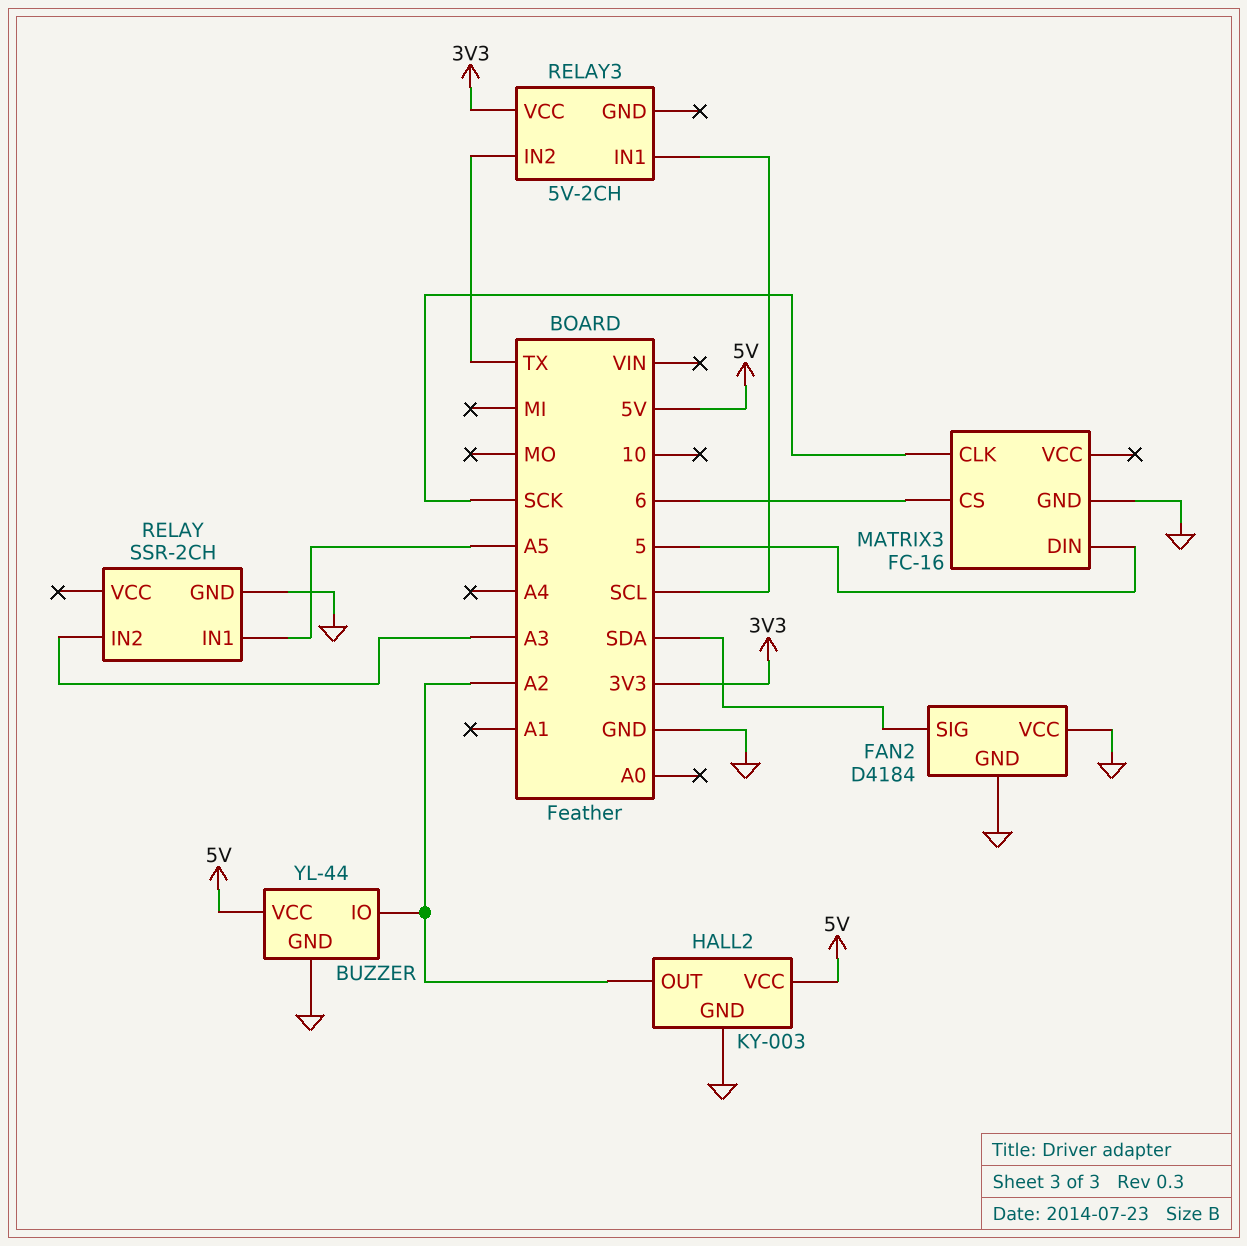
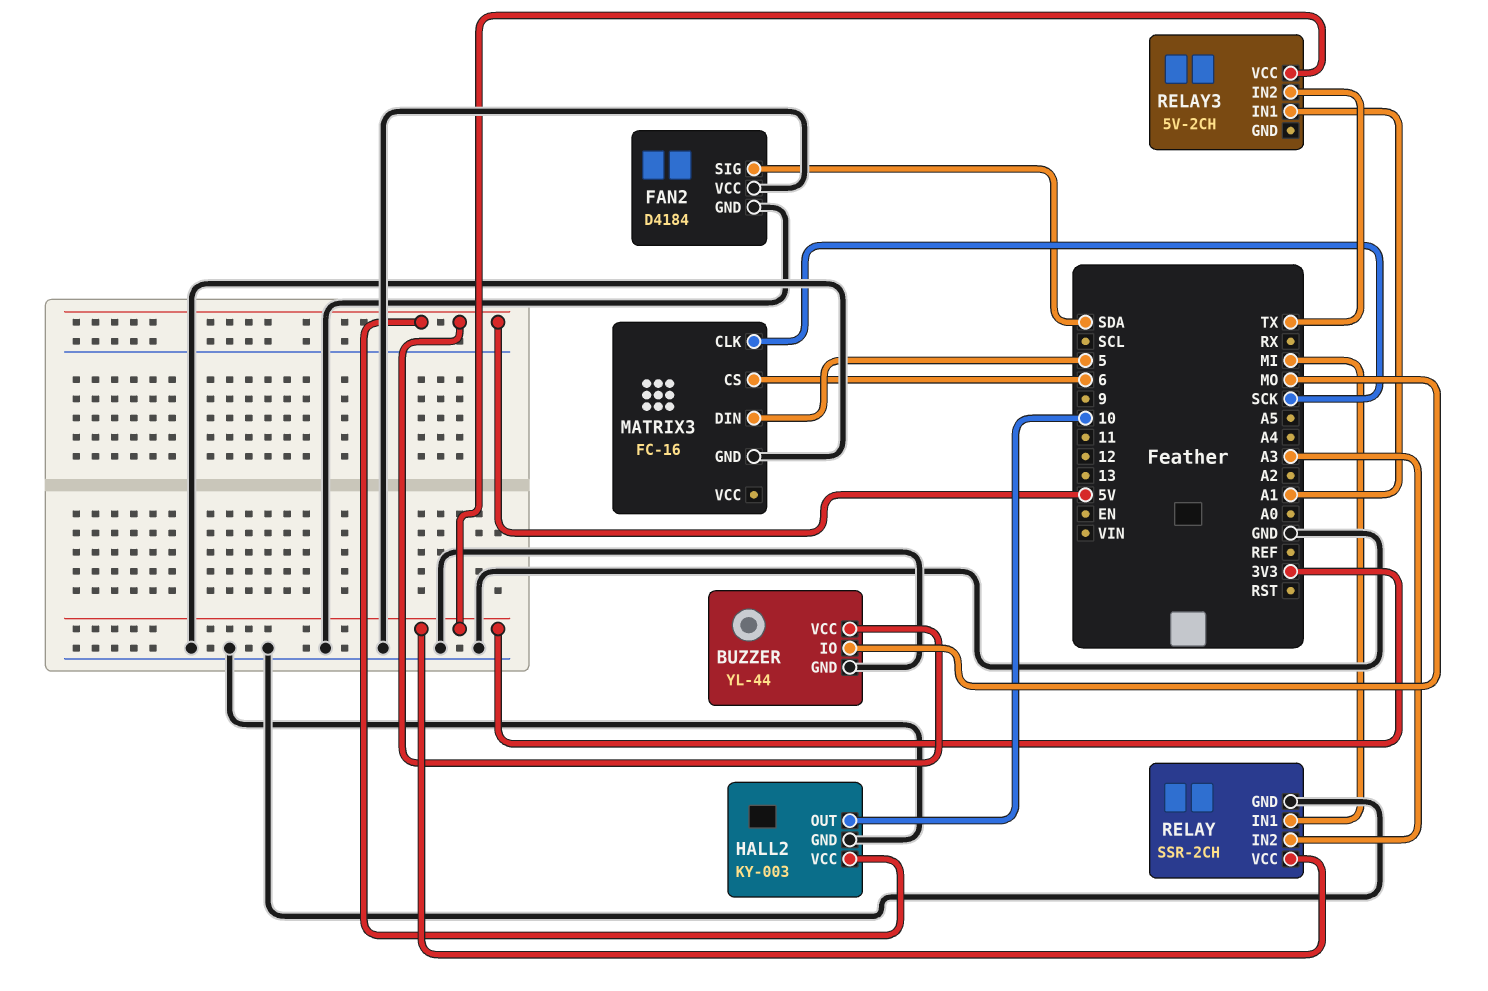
BUZZER pin IO: A2 -> MO
HALL2 pin OUT: A2 -> 10
RELAY pin IN1: A5 -> MI
RELAY pin VCC: none -> 3V3
RELAY3 pin IN1: SCL -> A1

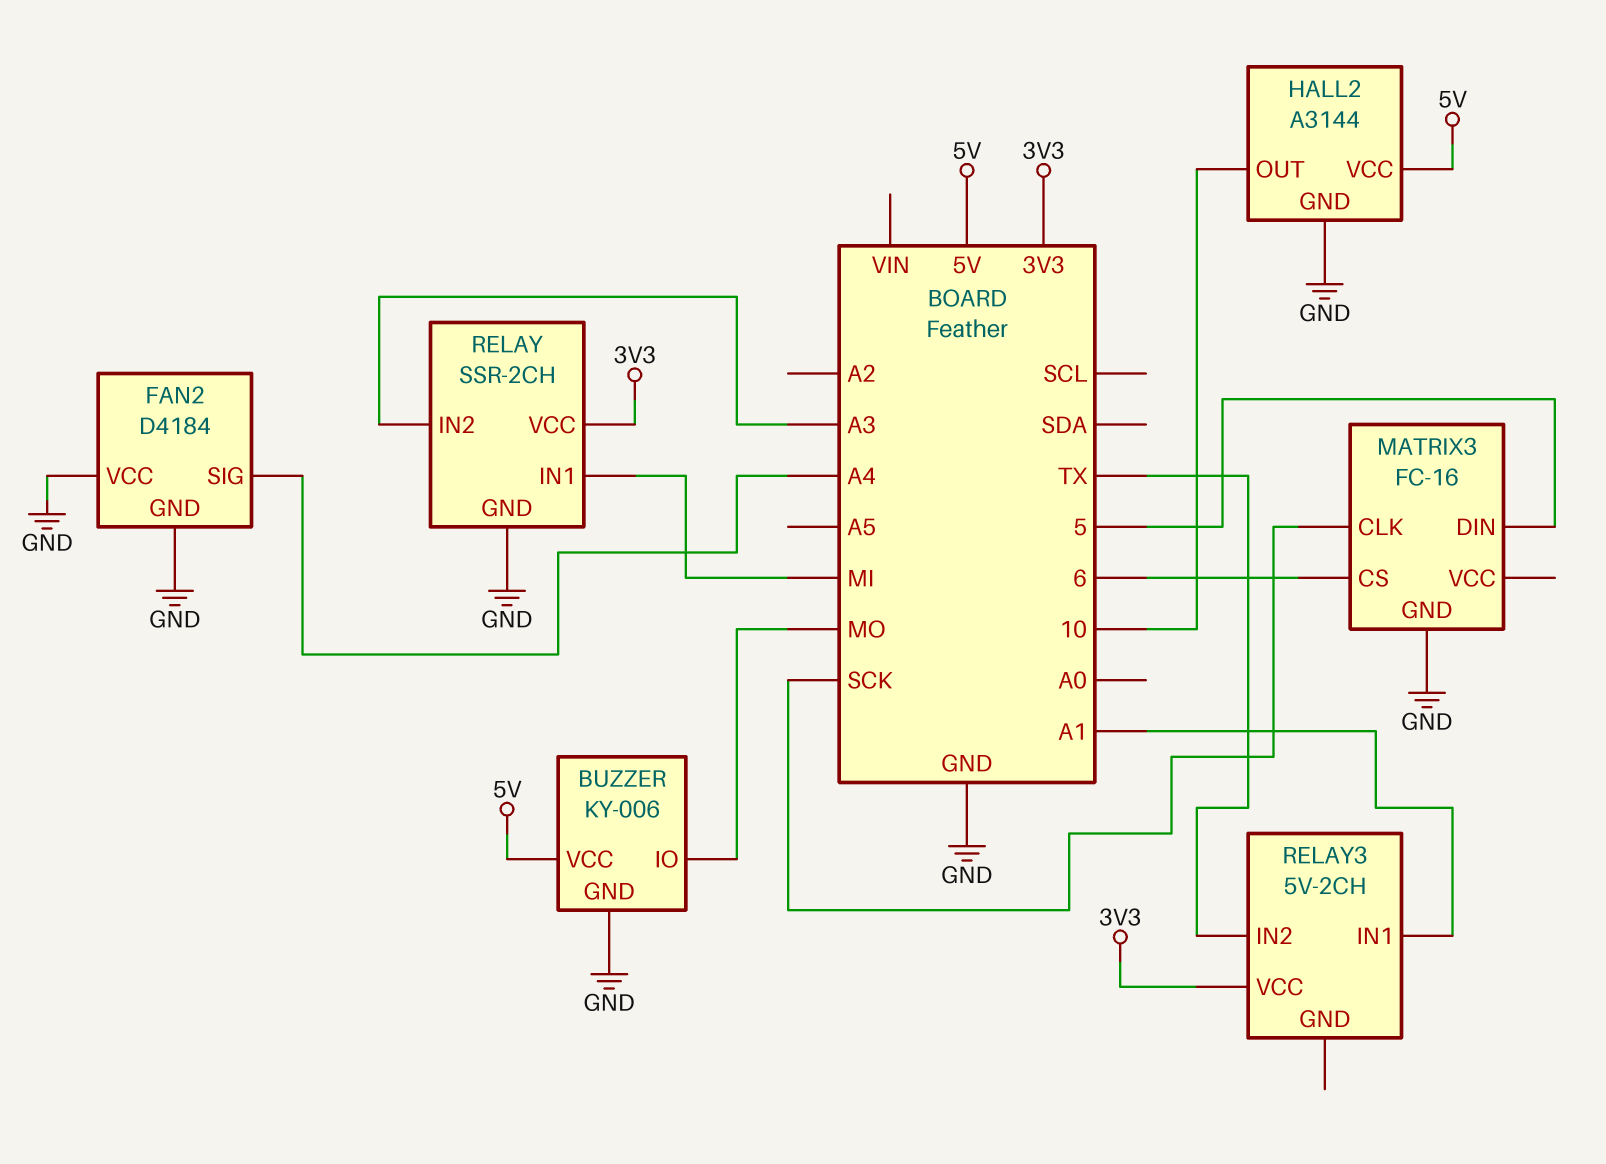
BUZZER: YL-44 -> KY-006
FAN2 pin SIG: SDA -> A4
HALL2: KY-003 -> A3144

